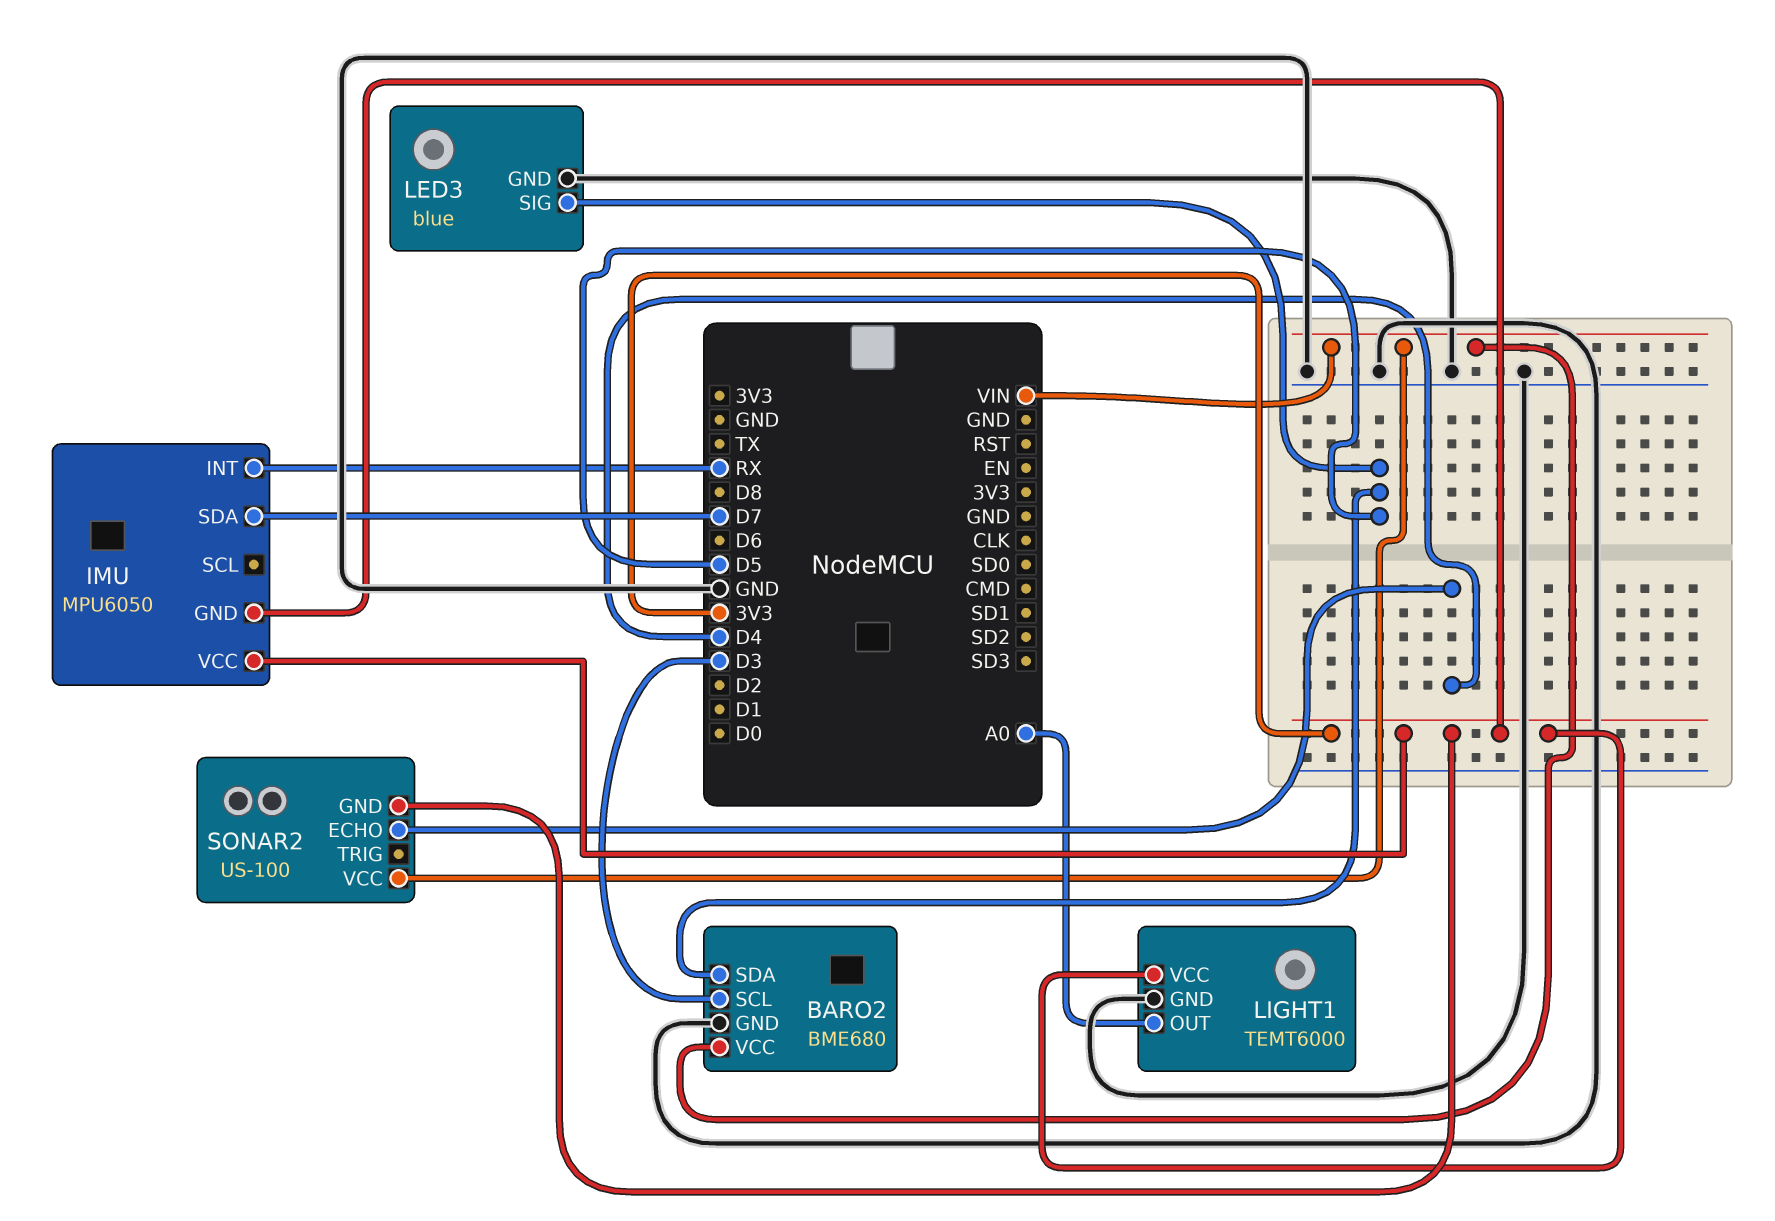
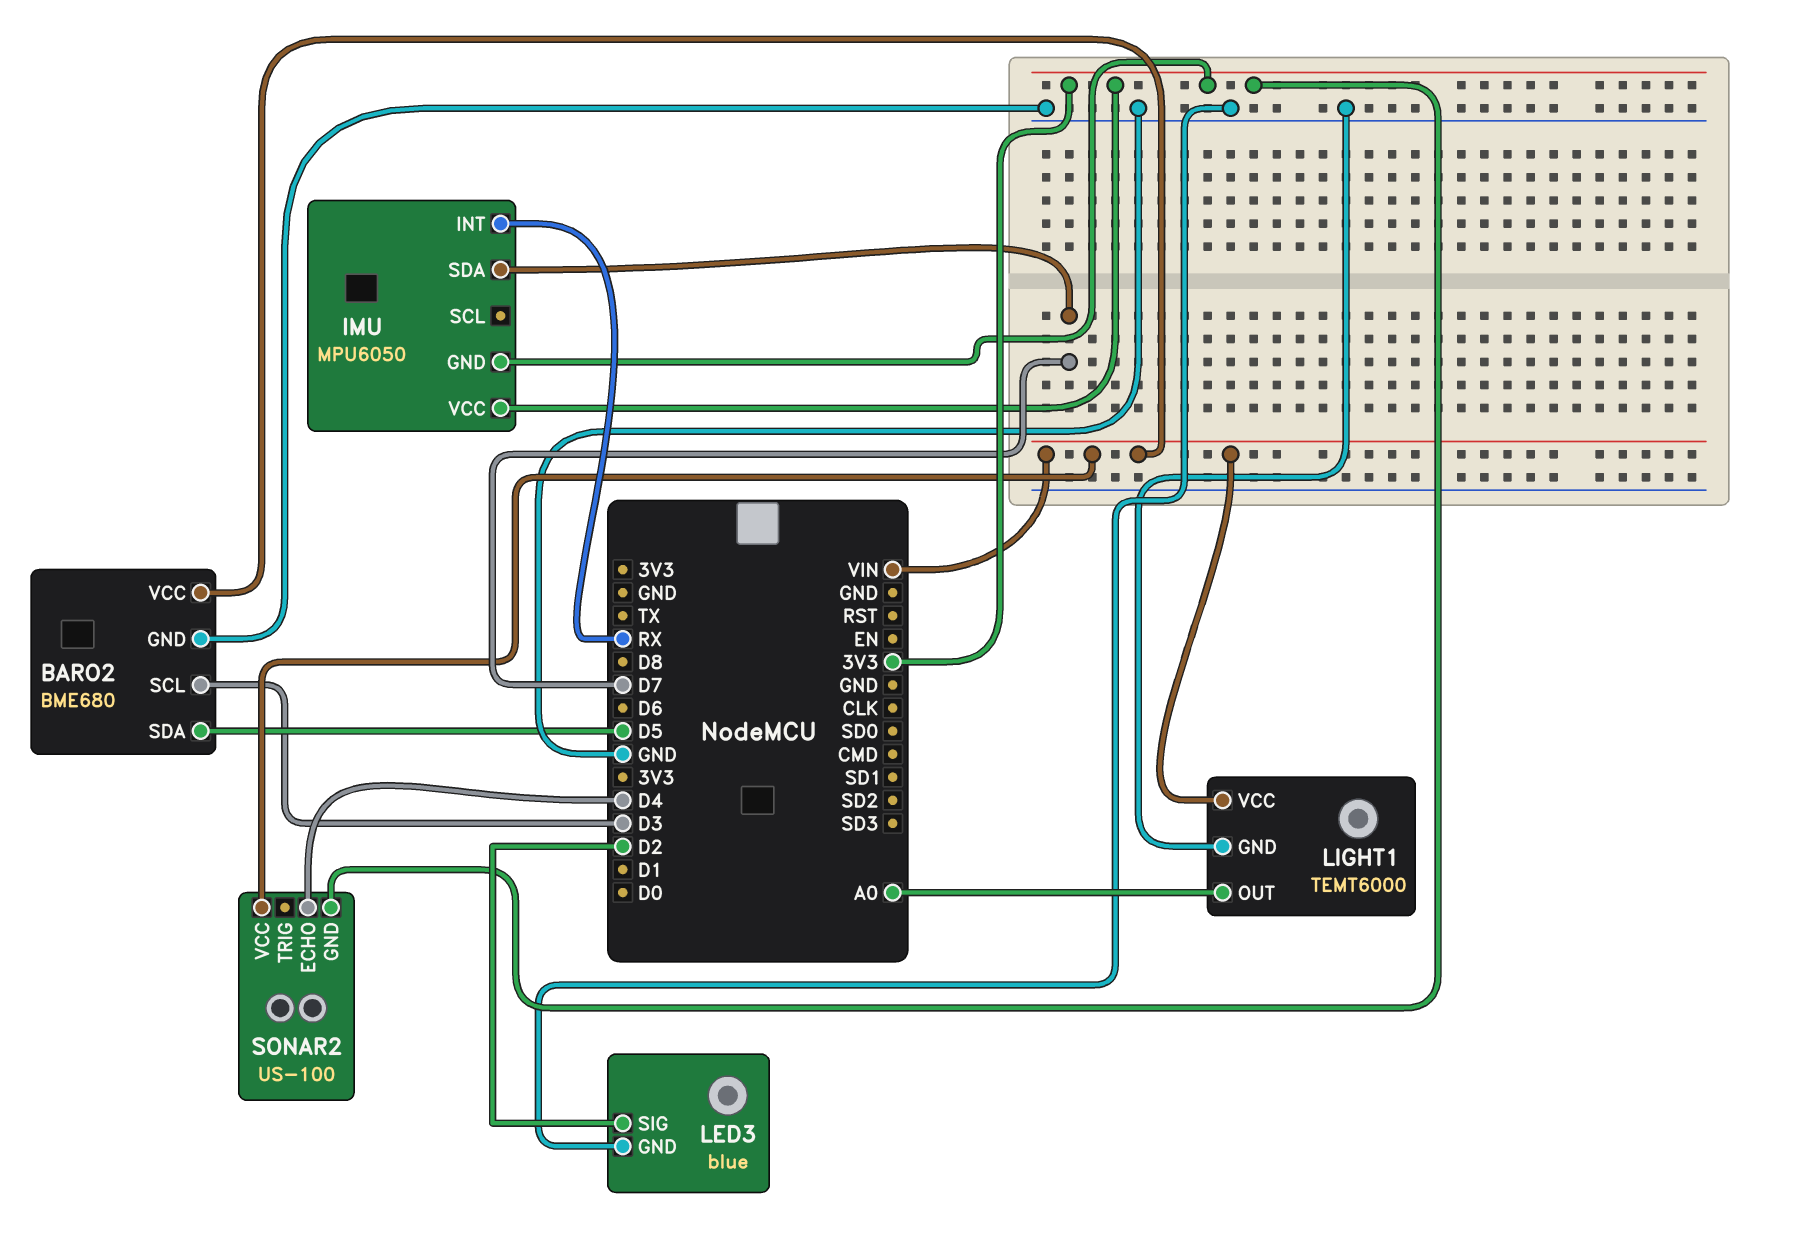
LED3 pin SIG: D5 -> D2
LIGHT1 pin VCC: 3V3 -> VIN

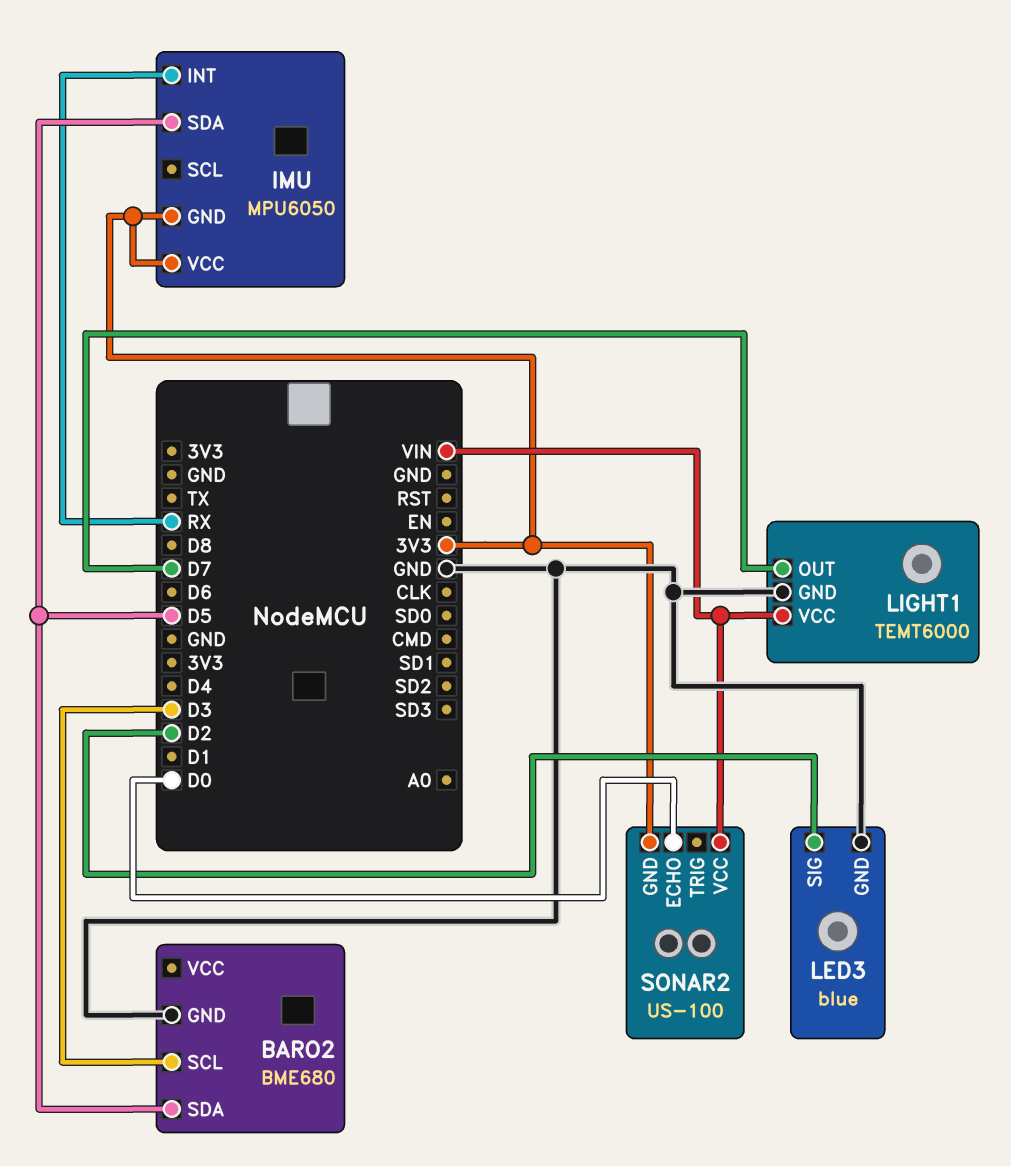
BARO2 pin VCC: VIN -> none
IMU pin SDA: D7 -> D5
LIGHT1 pin OUT: A0 -> D7
SONAR2 pin ECHO: D4 -> D0

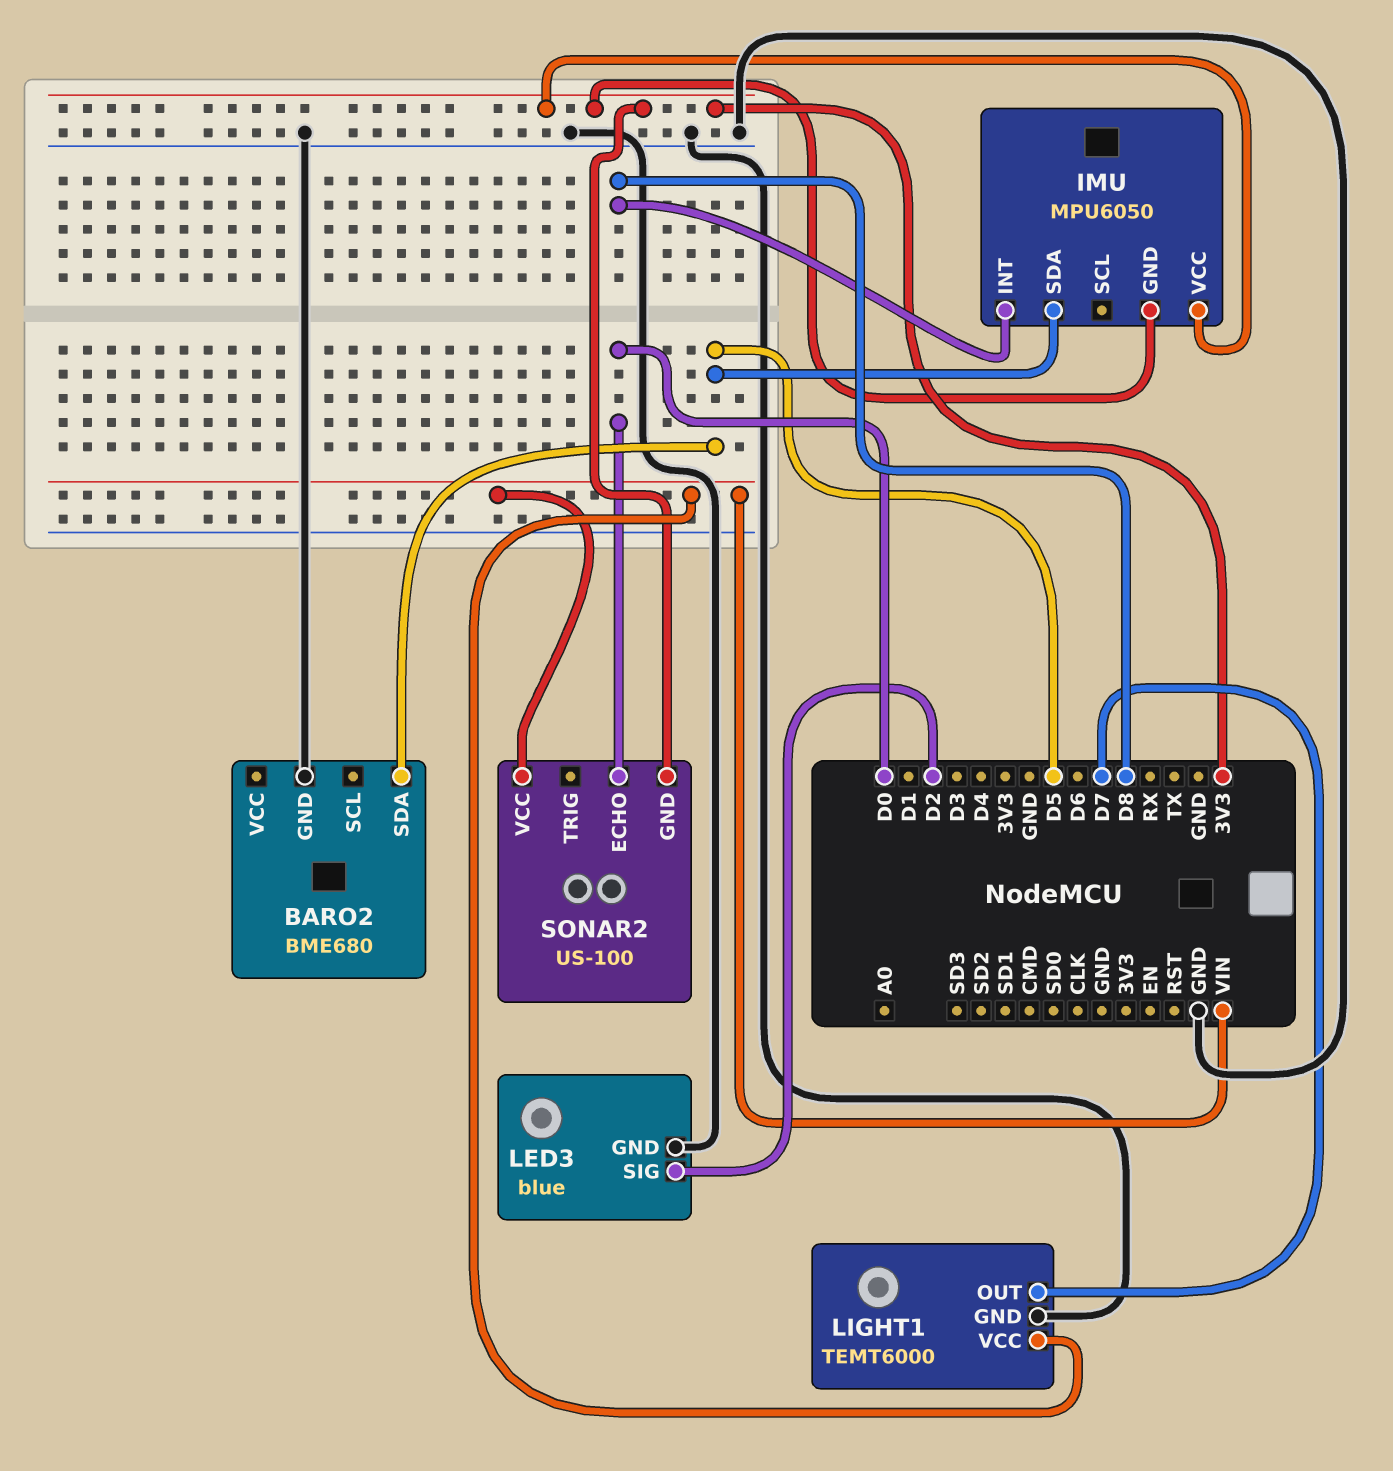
BARO2 pin SCL: D3 -> none
IMU pin INT: RX -> D8

